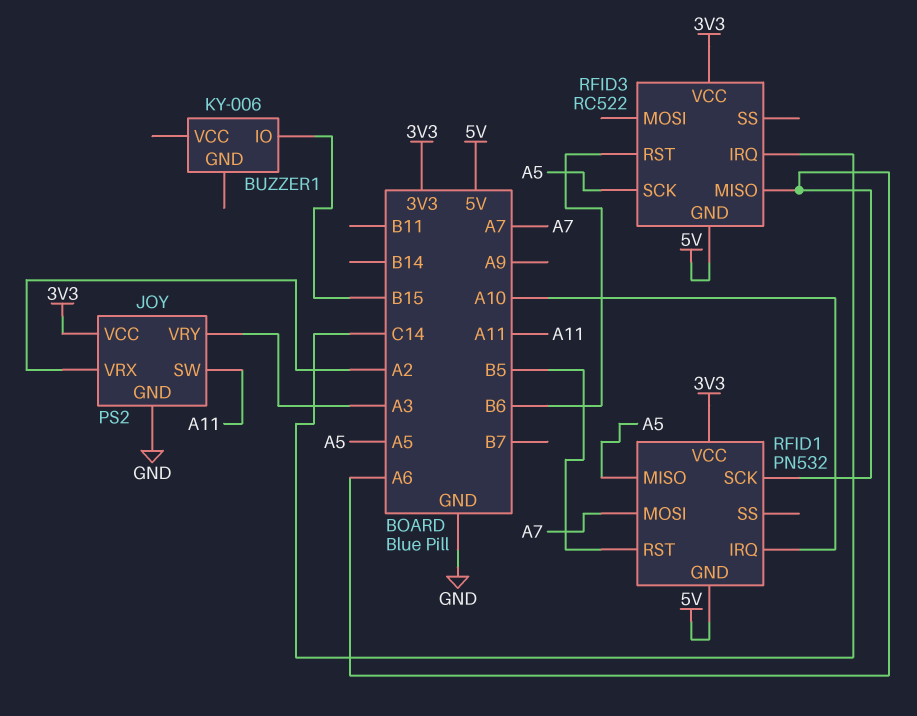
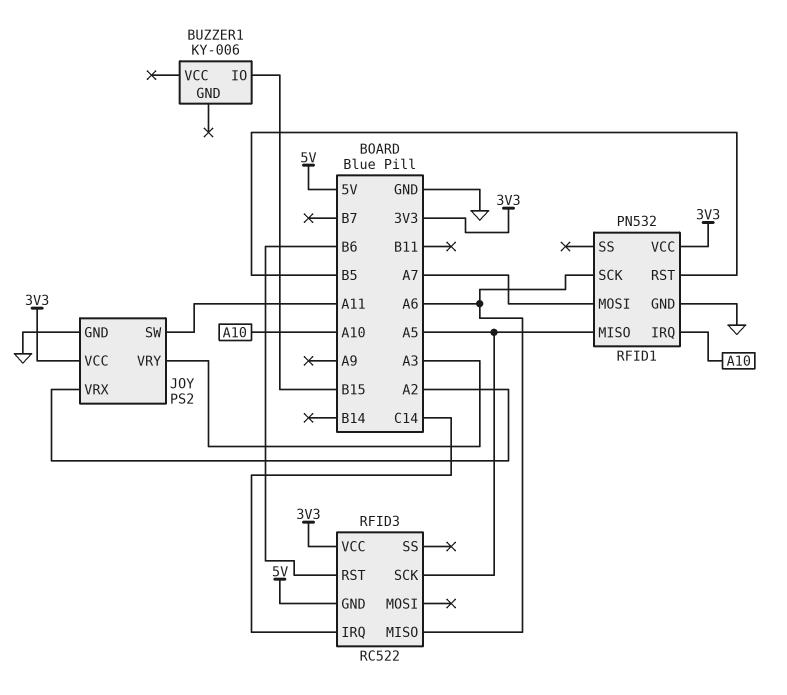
RFID1 pin GND: 5V -> GND

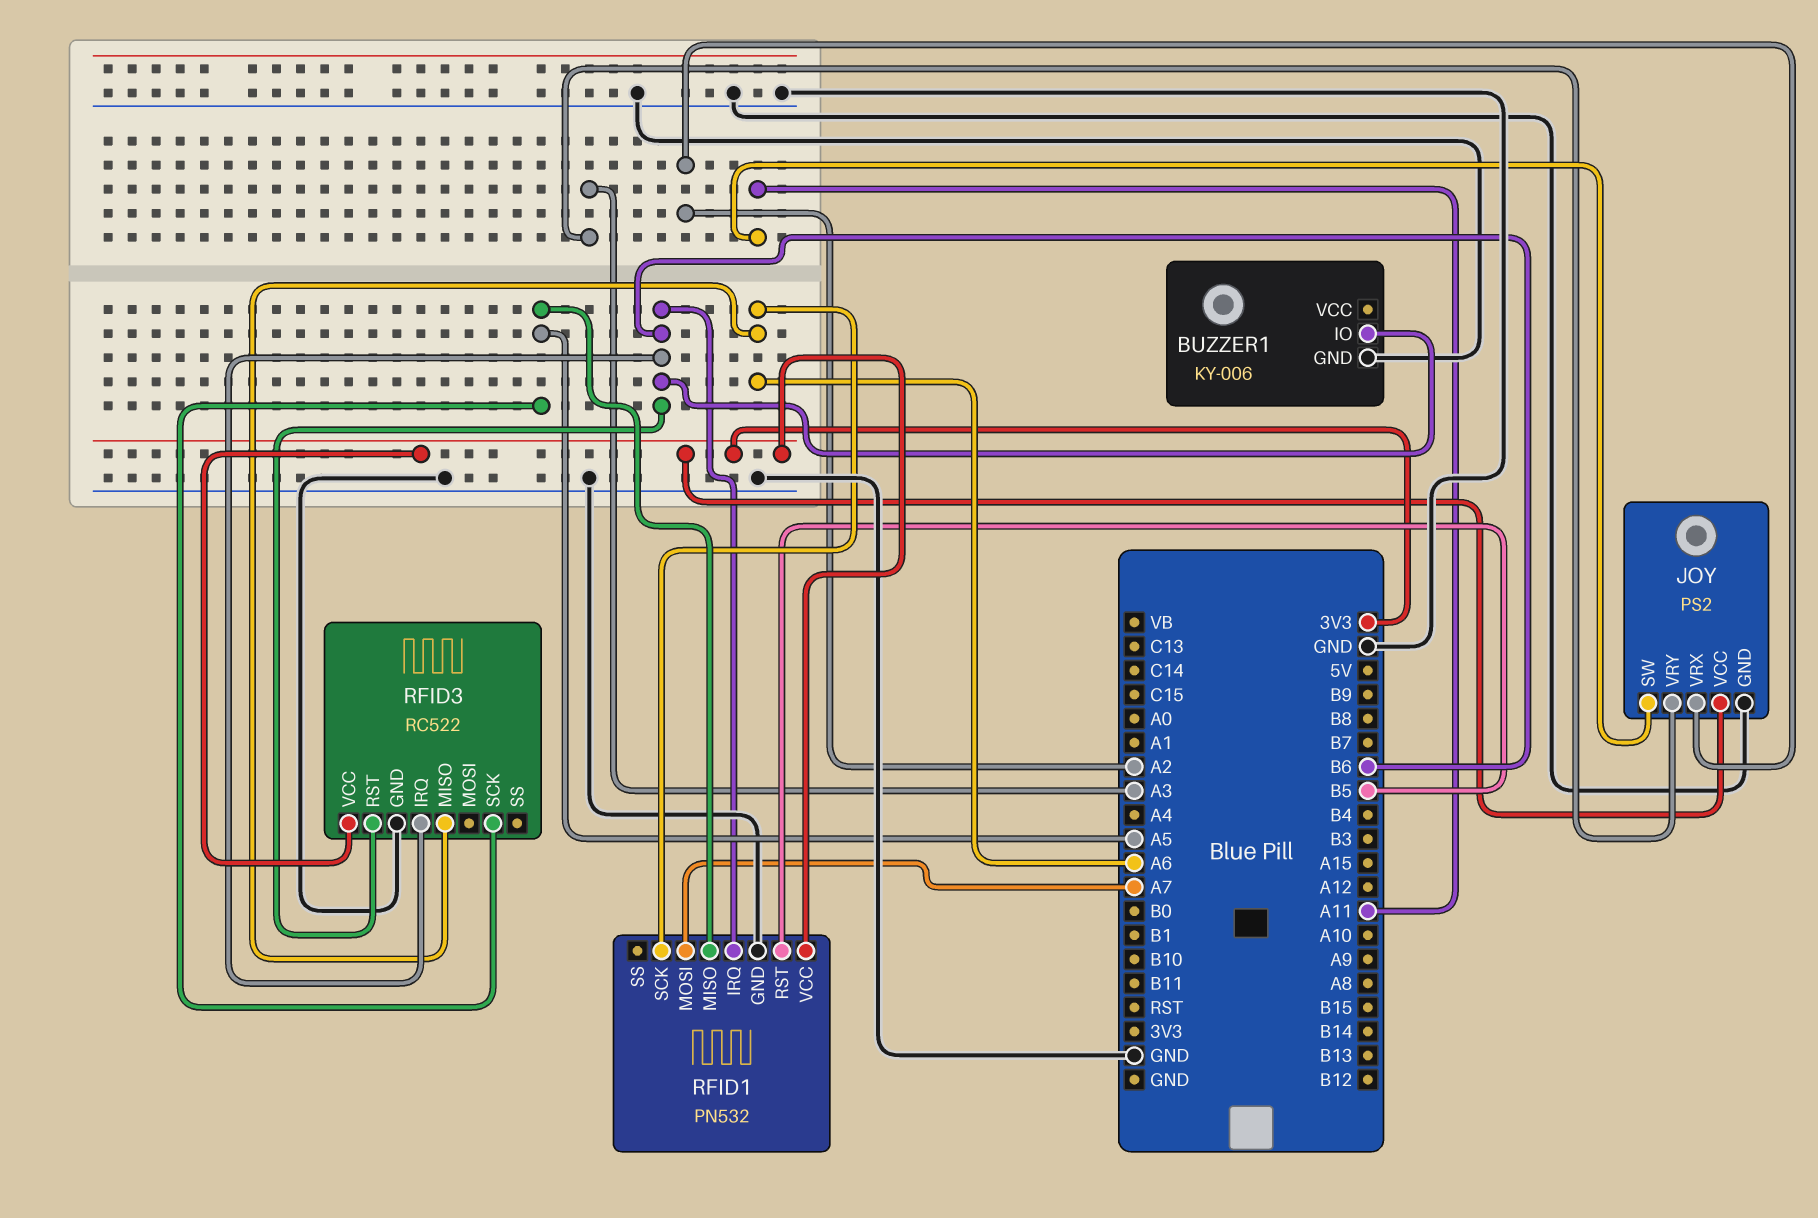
BUZZER1 pin GND: none -> GND
BUZZER1 pin IO: B15 -> B6
RFID1 pin IRQ: A10 -> B6
RFID3 pin GND: 5V -> GND
RFID3 pin IRQ: C14 -> B6

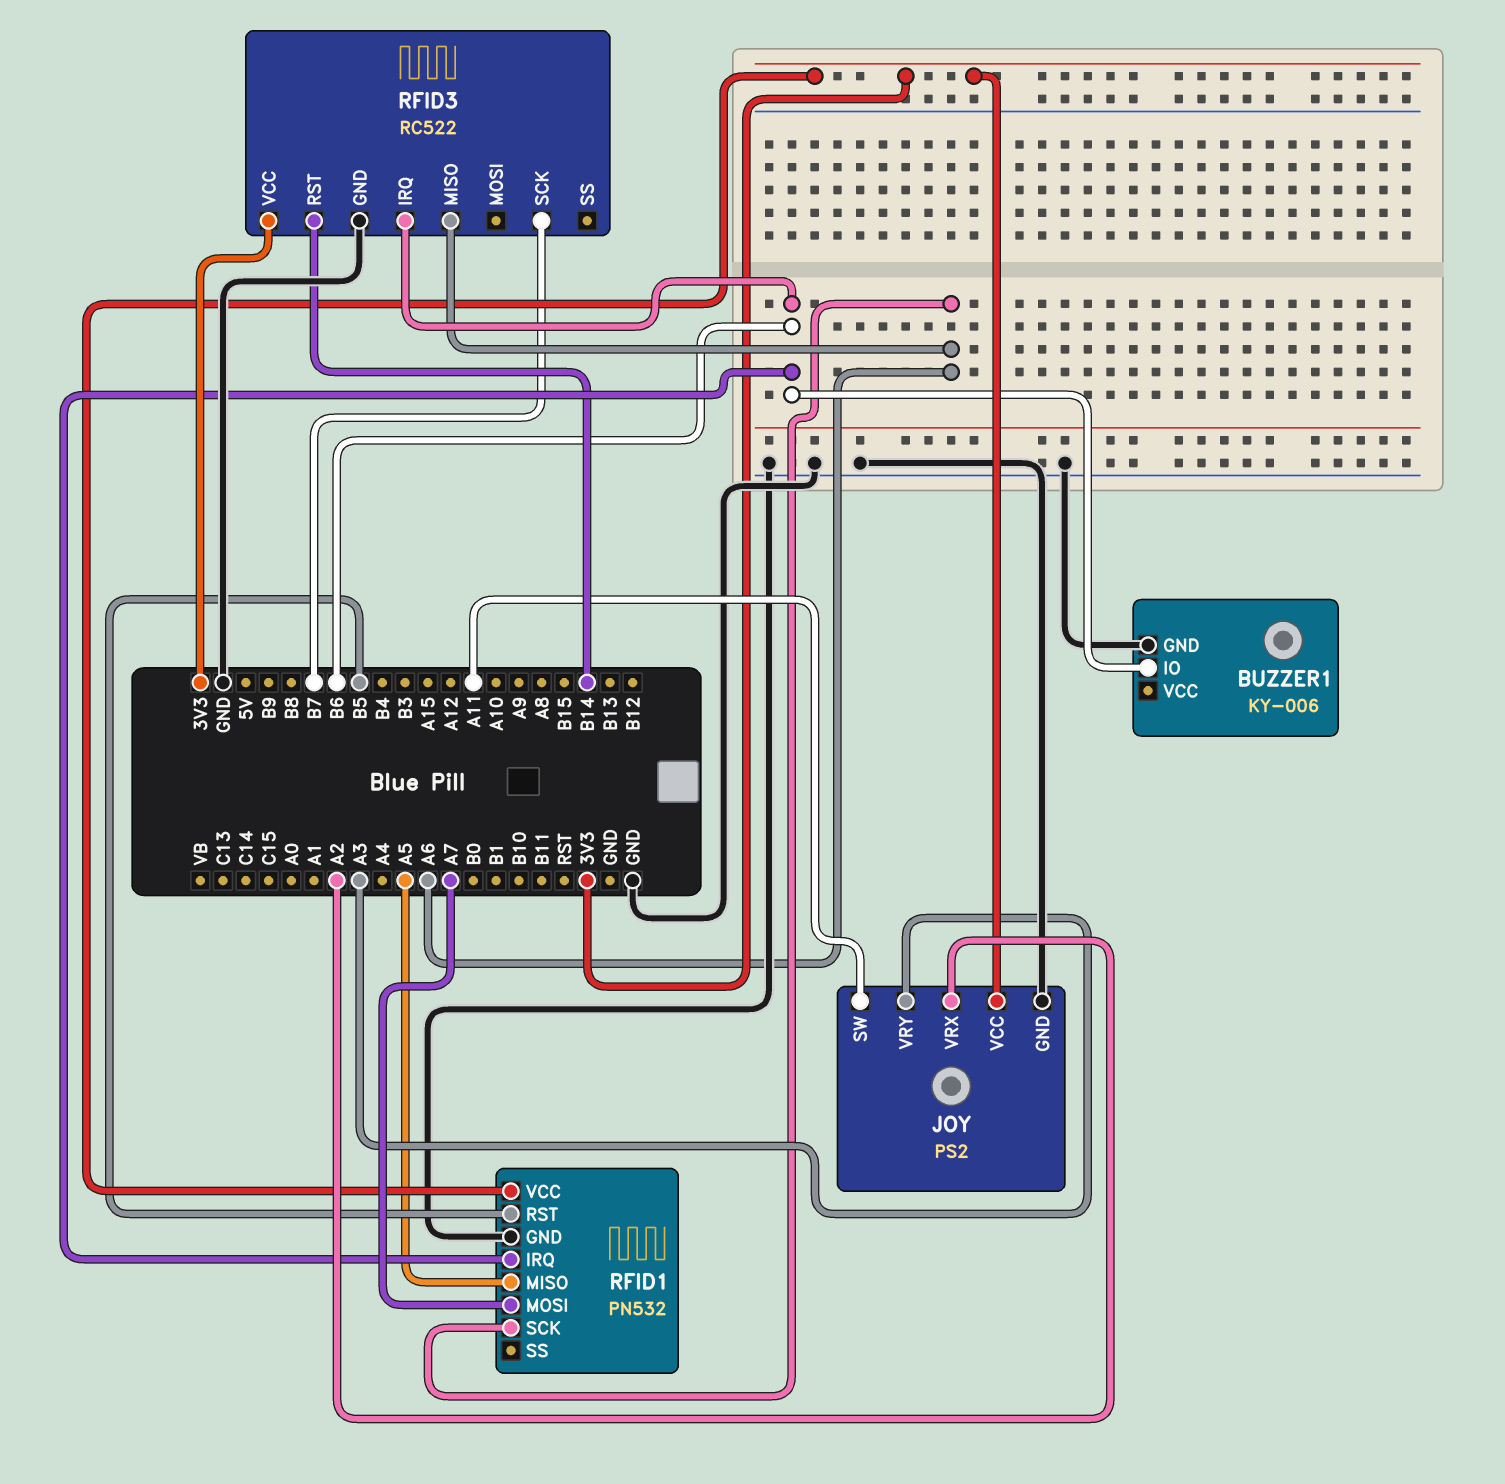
RFID3 pin RST: B6 -> B14
RFID3 pin SCK: A5 -> B7

